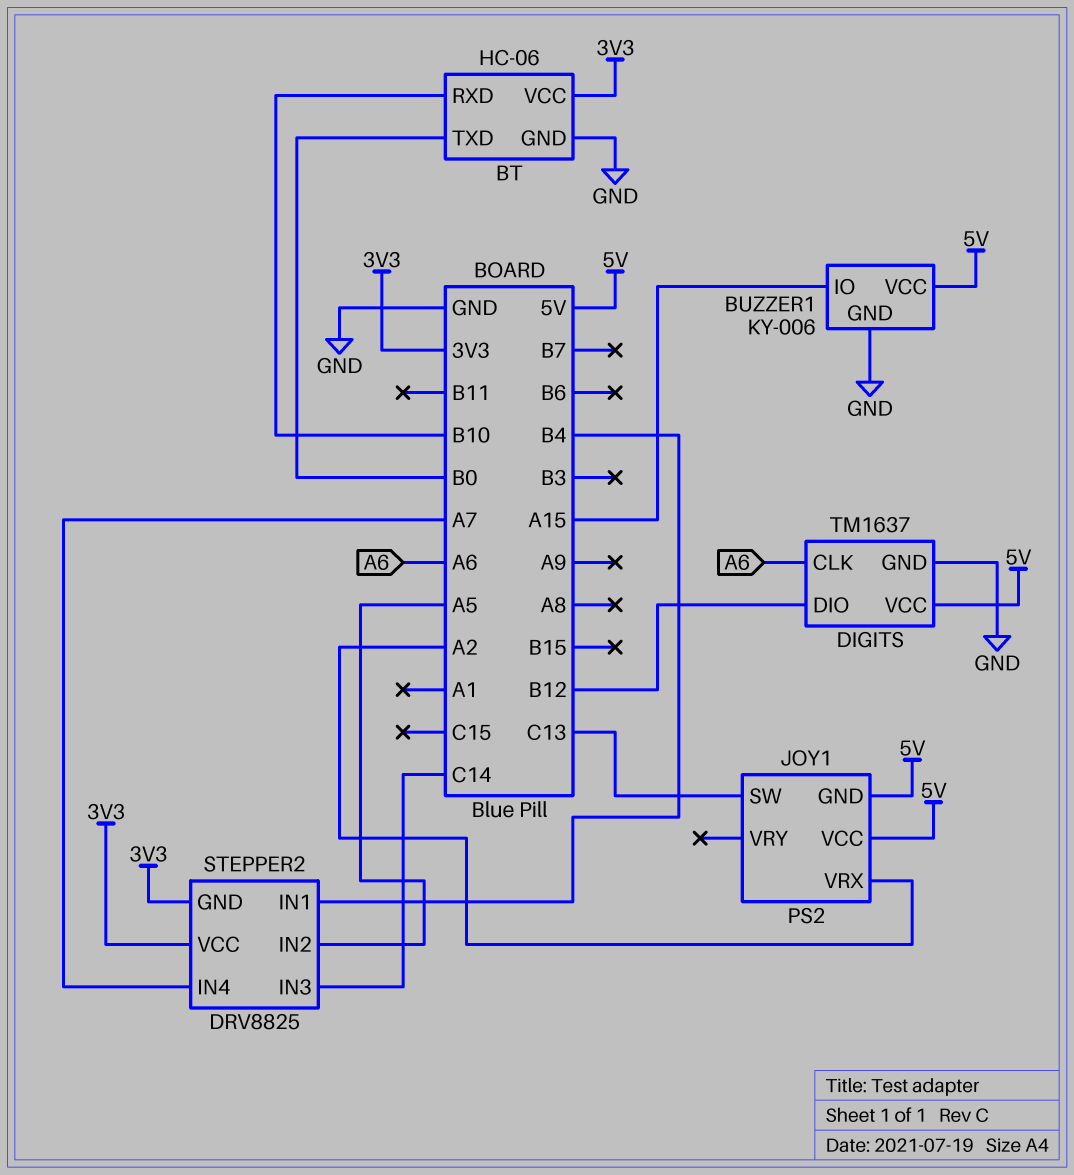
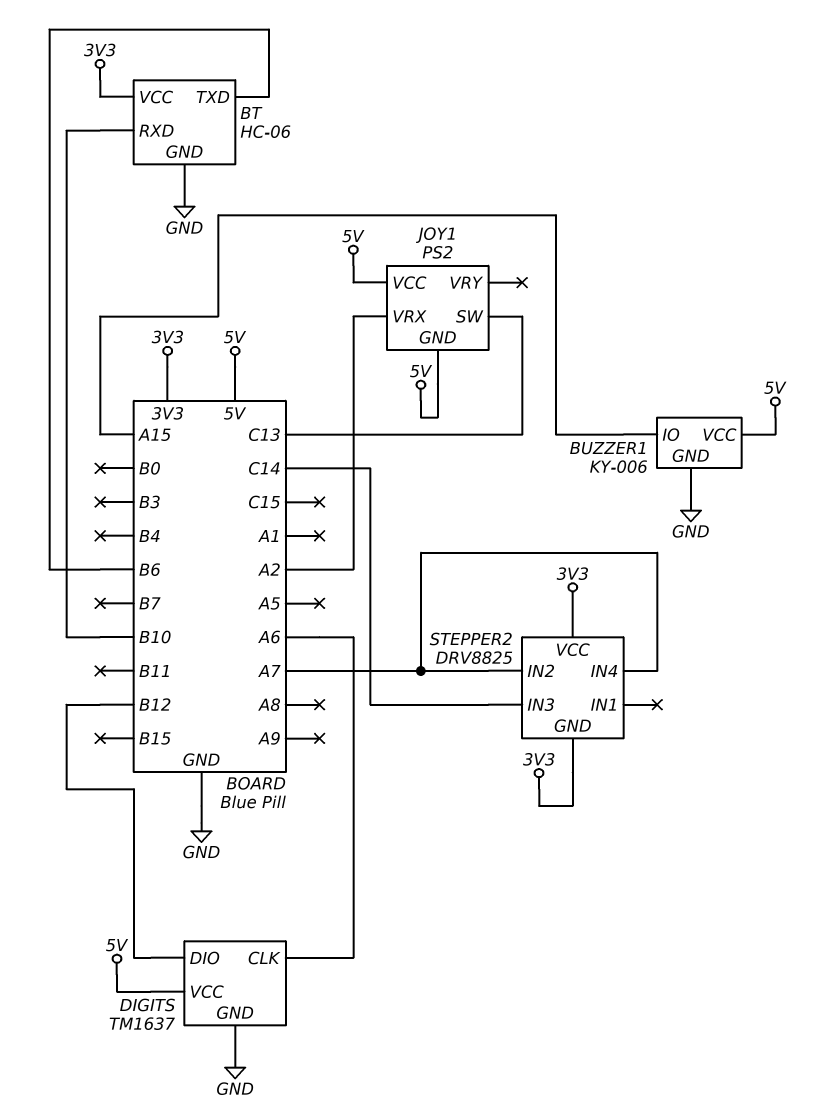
BT pin TXD: B0 -> B6
STEPPER2 pin IN1: B4 -> none
STEPPER2 pin IN2: A5 -> A7

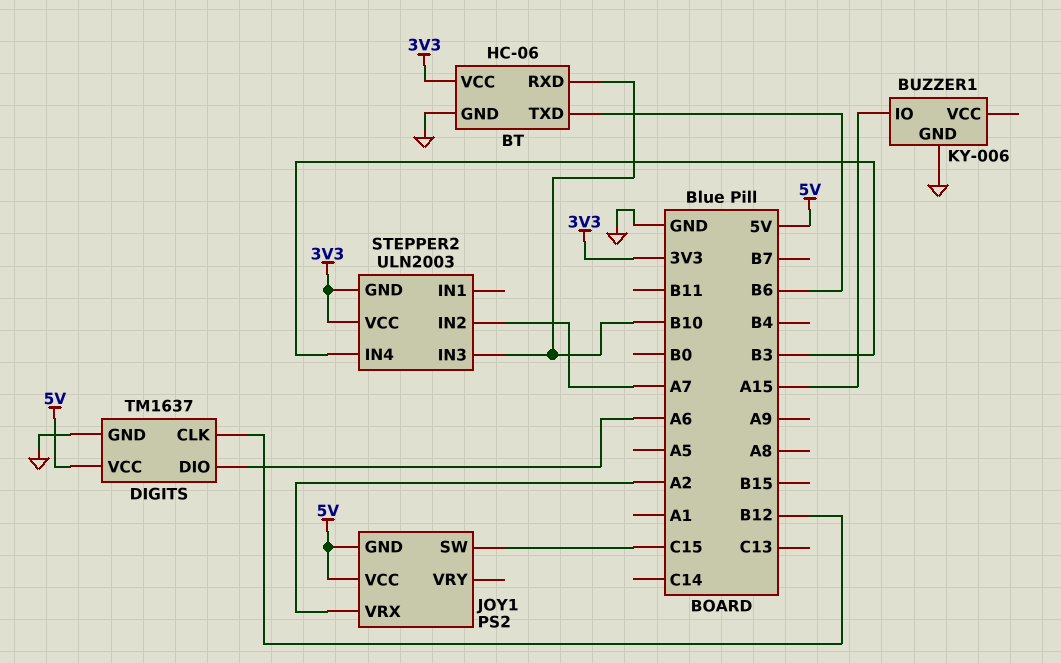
BUZZER1 pin VCC: 5V -> none
DIGITS pin CLK: A6 -> B12
DIGITS pin DIO: B12 -> A6
JOY1 pin SW: C13 -> C15
STEPPER2: DRV8825 -> ULN2003
STEPPER2 pin IN3: C14 -> B10
STEPPER2 pin IN4: A7 -> B3

